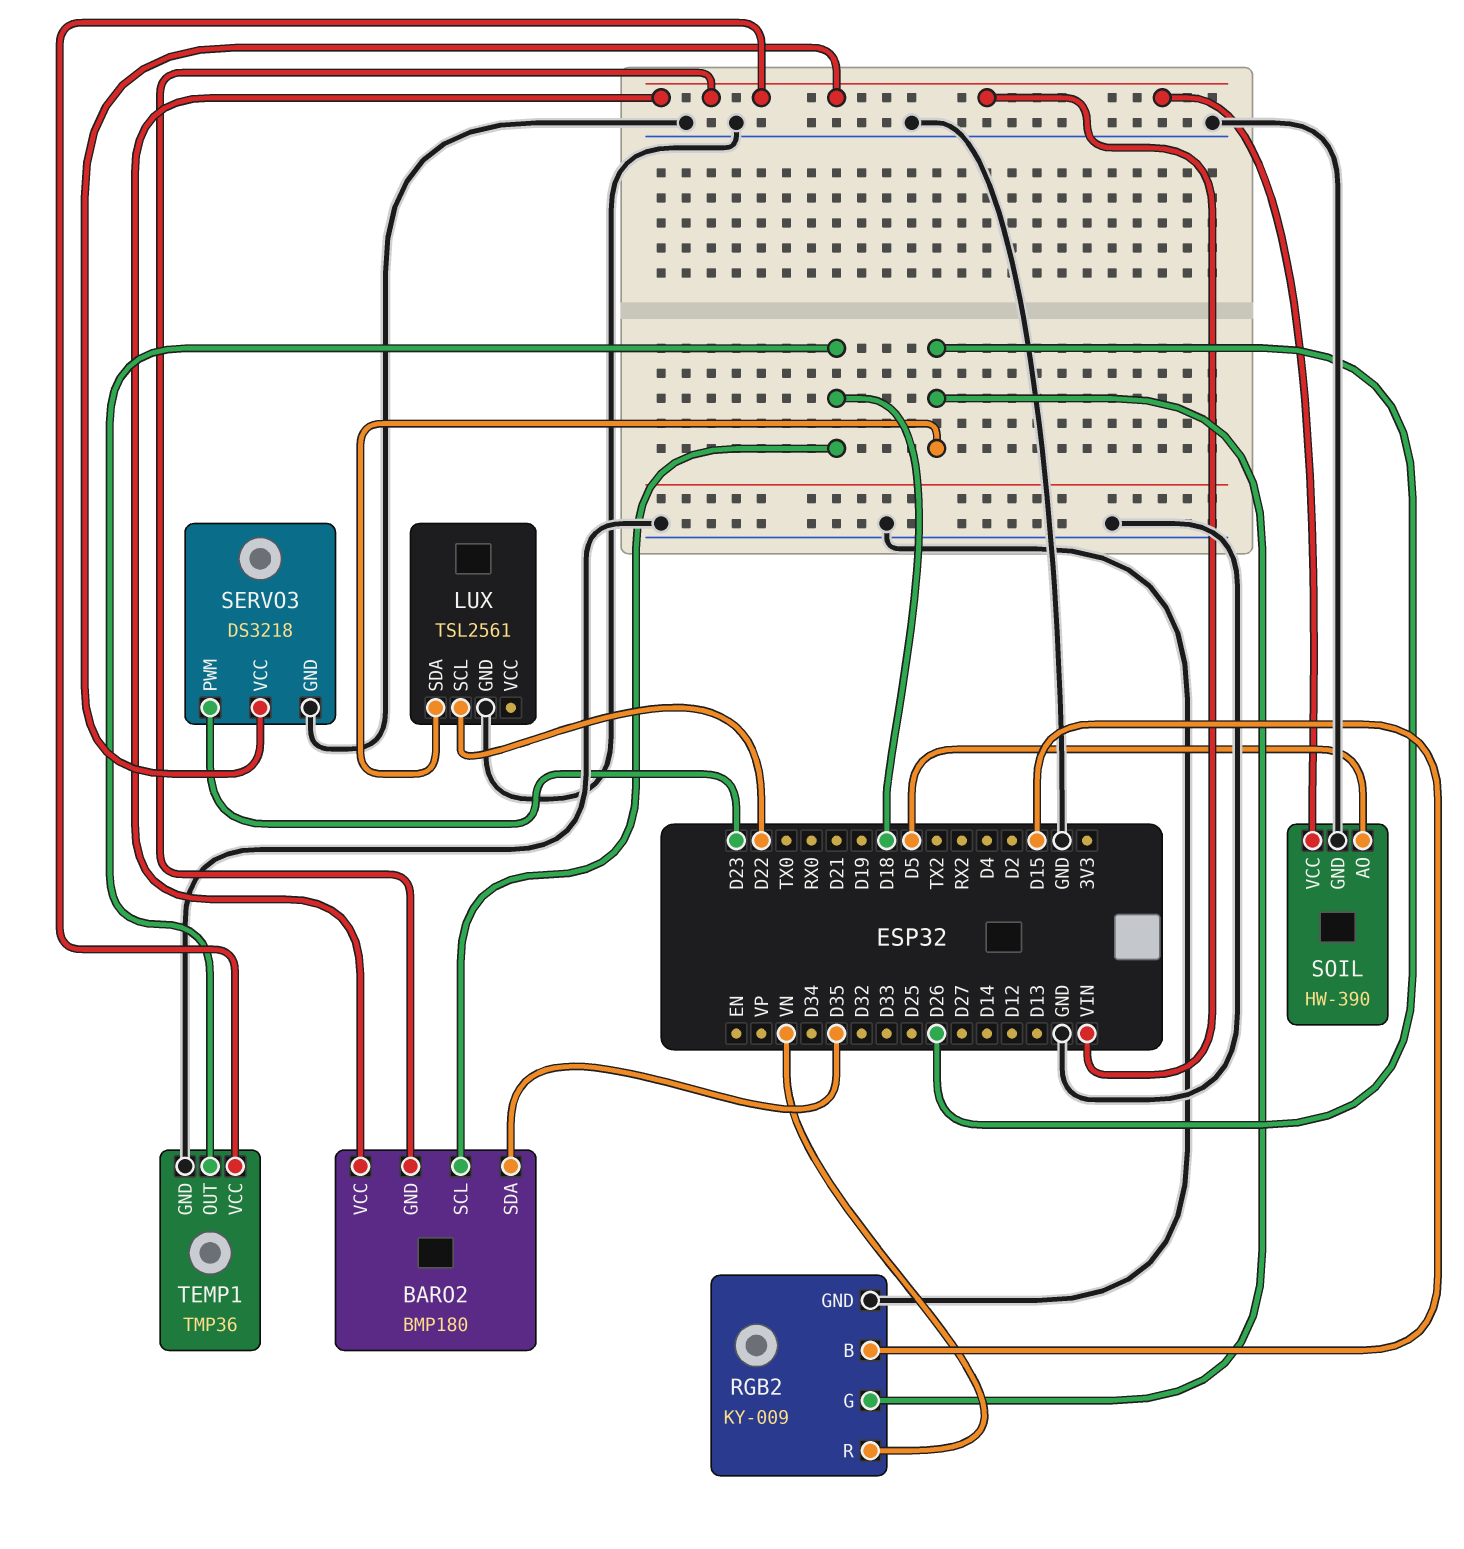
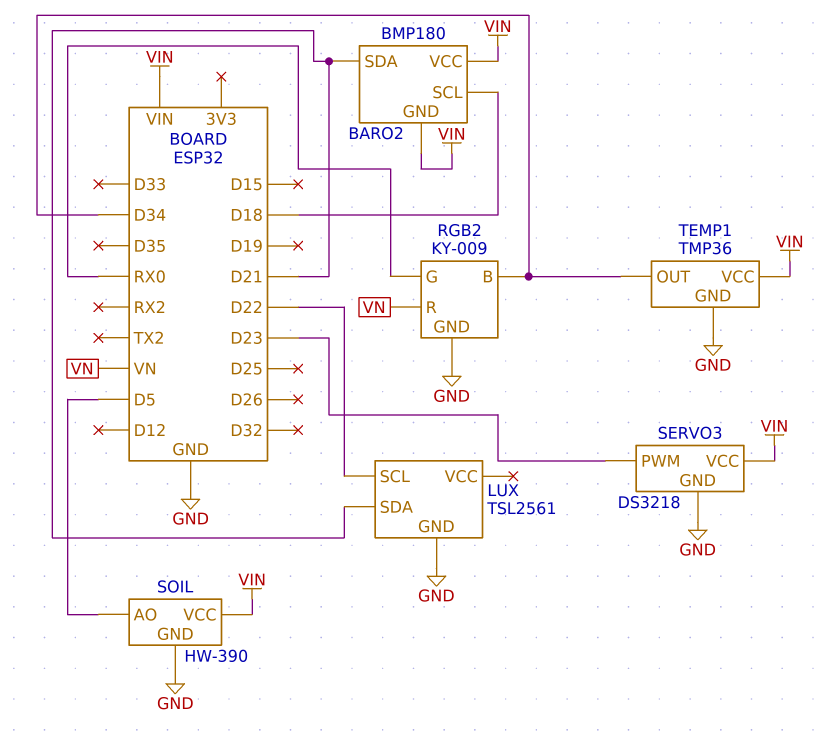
BARO2 pin SDA: D35 -> D21
LUX pin SDA: D26 -> D21
RGB2 pin B: D15 -> D34
RGB2 pin G: D26 -> RX0
TEMP1 pin OUT: D18 -> D34

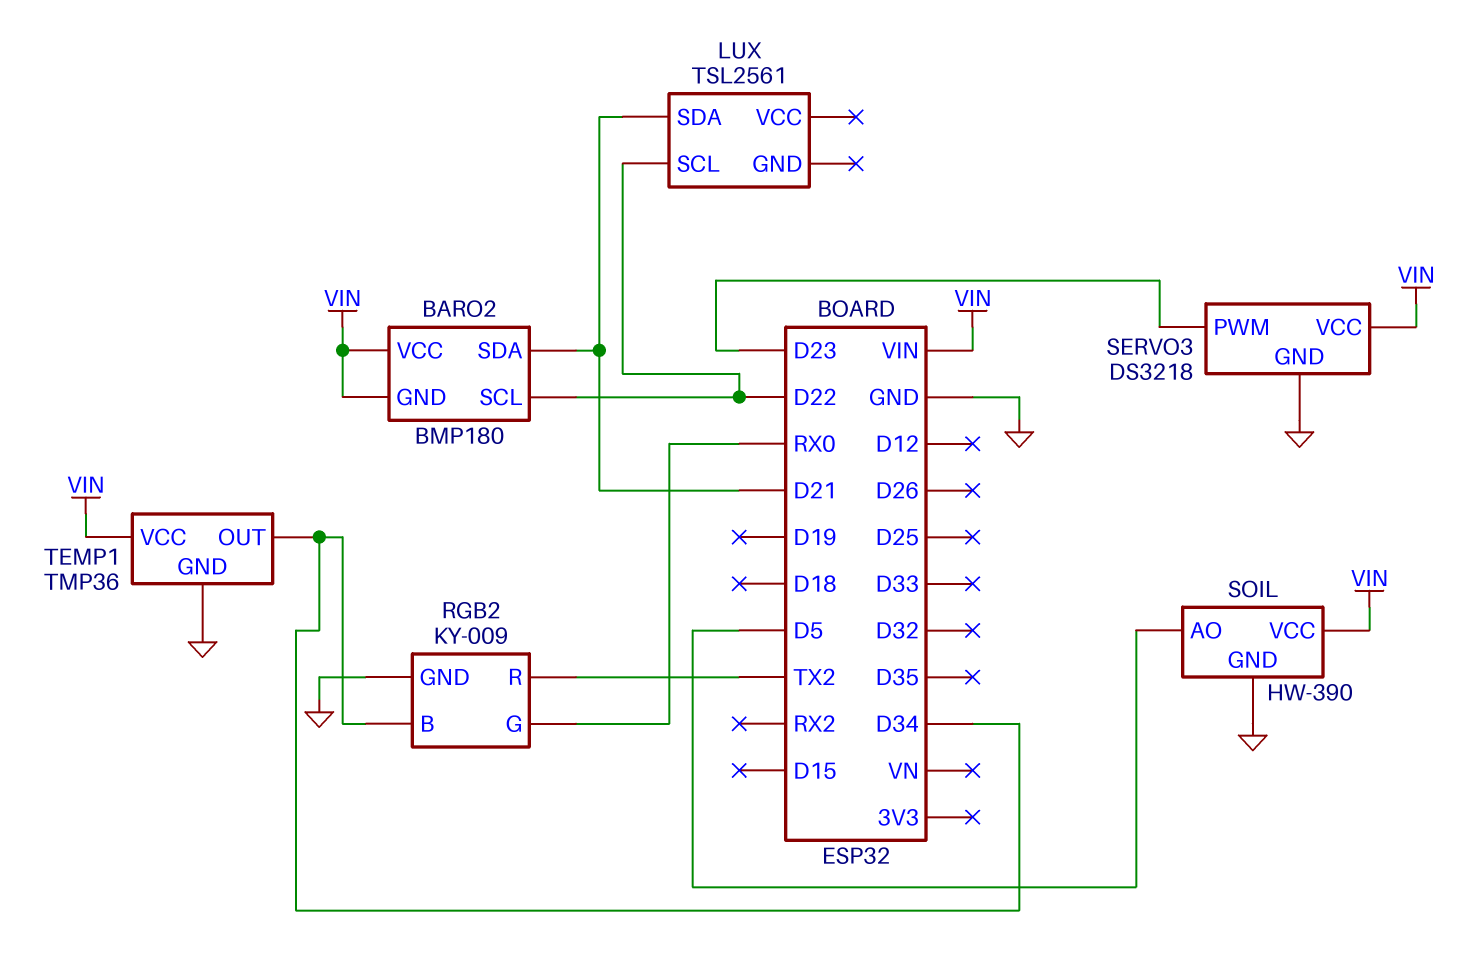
BARO2 pin SCL: D18 -> D22
LUX pin GND: GND -> none
RGB2 pin R: VN -> TX2

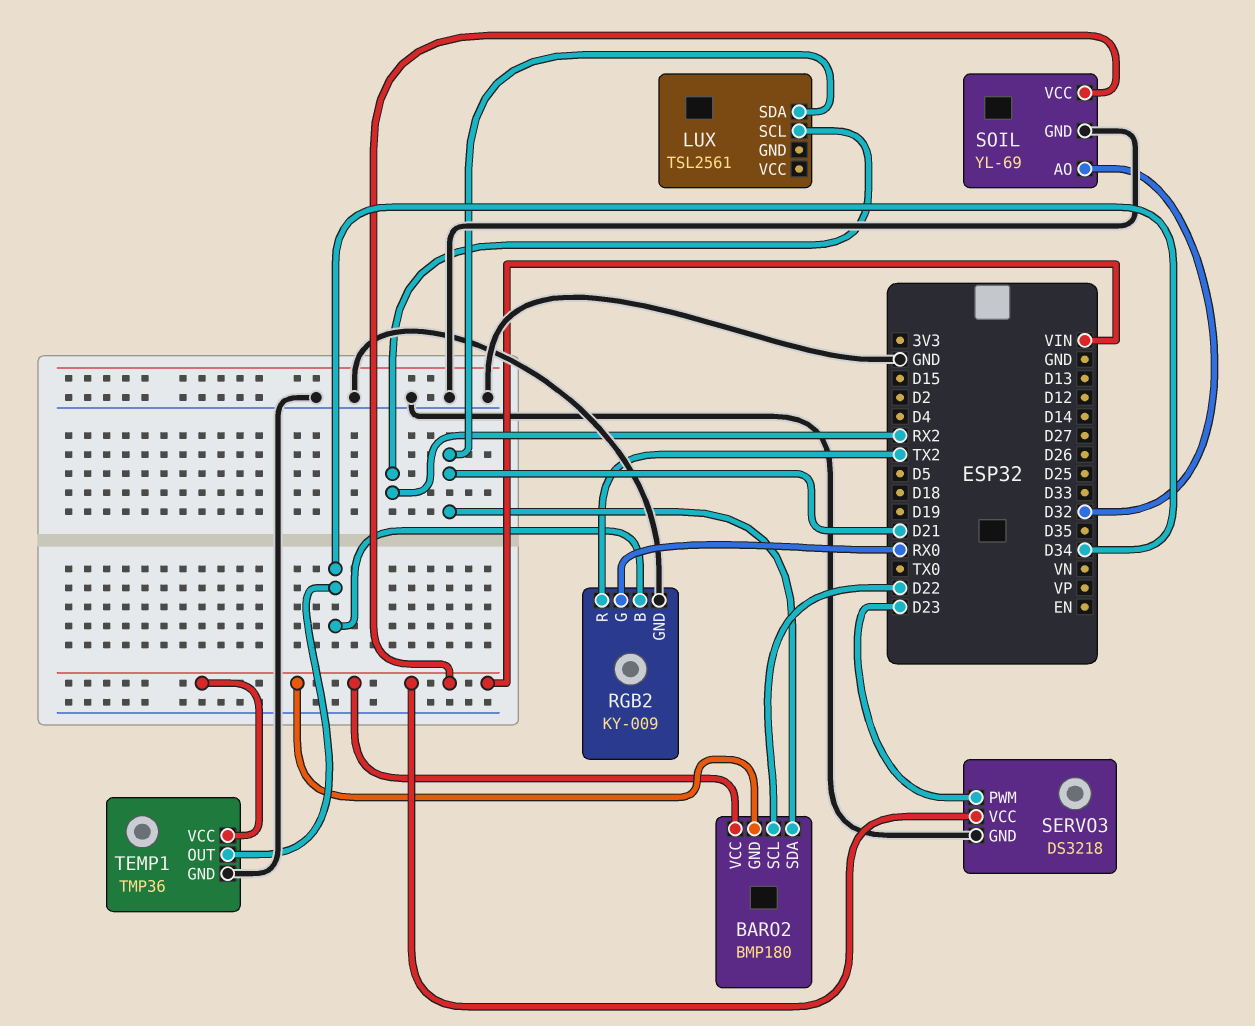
LUX pin SCL: D22 -> RX2
SOIL: HW-390 -> YL-69
SOIL pin AO: D5 -> D32

